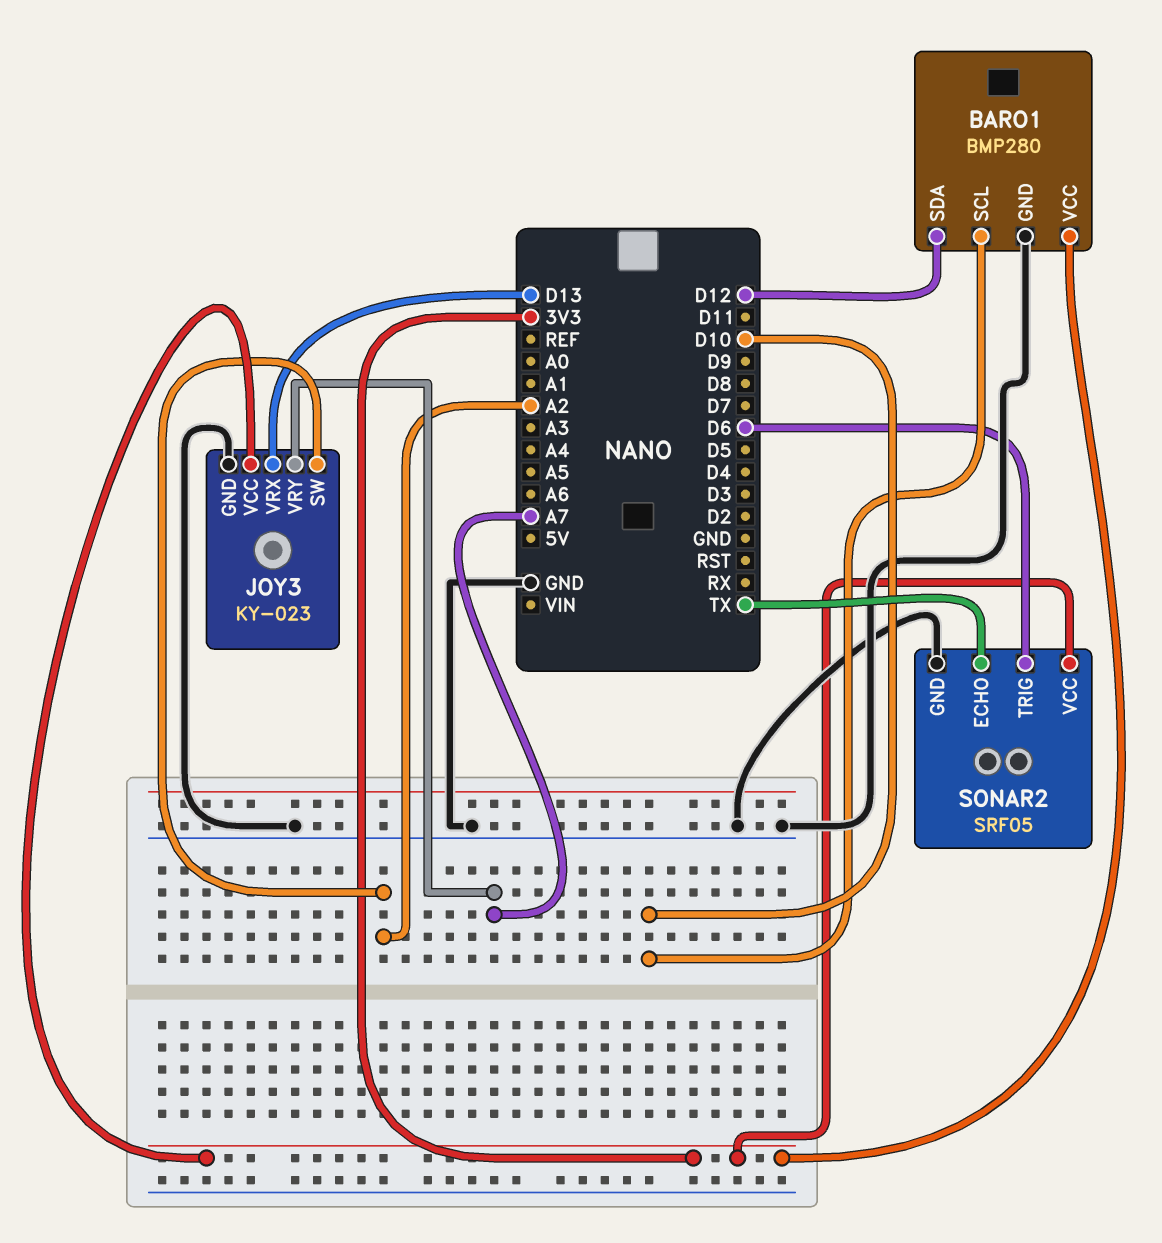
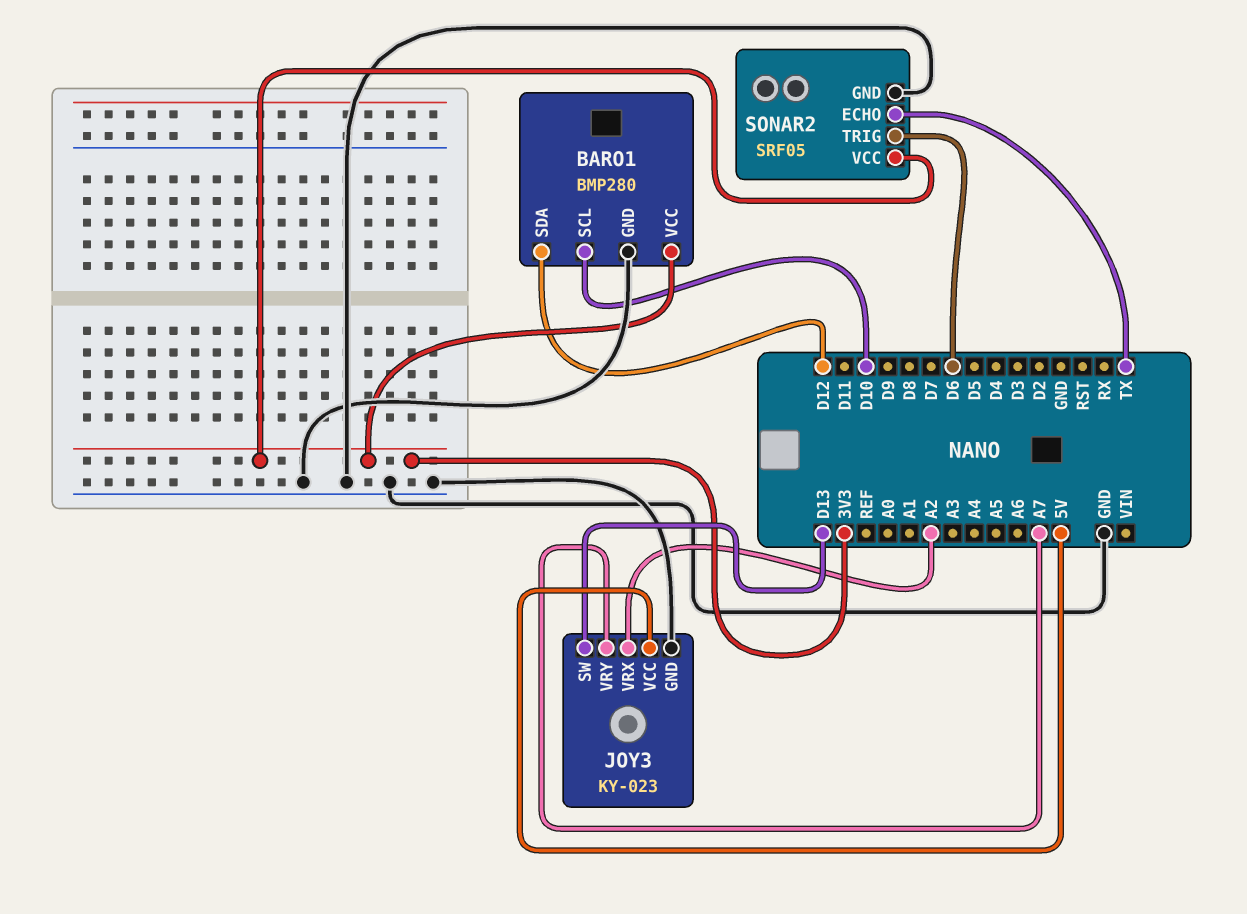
JOY3 pin SW: A2 -> D13
JOY3 pin VCC: 3V3 -> 5V
JOY3 pin VRX: D13 -> A2

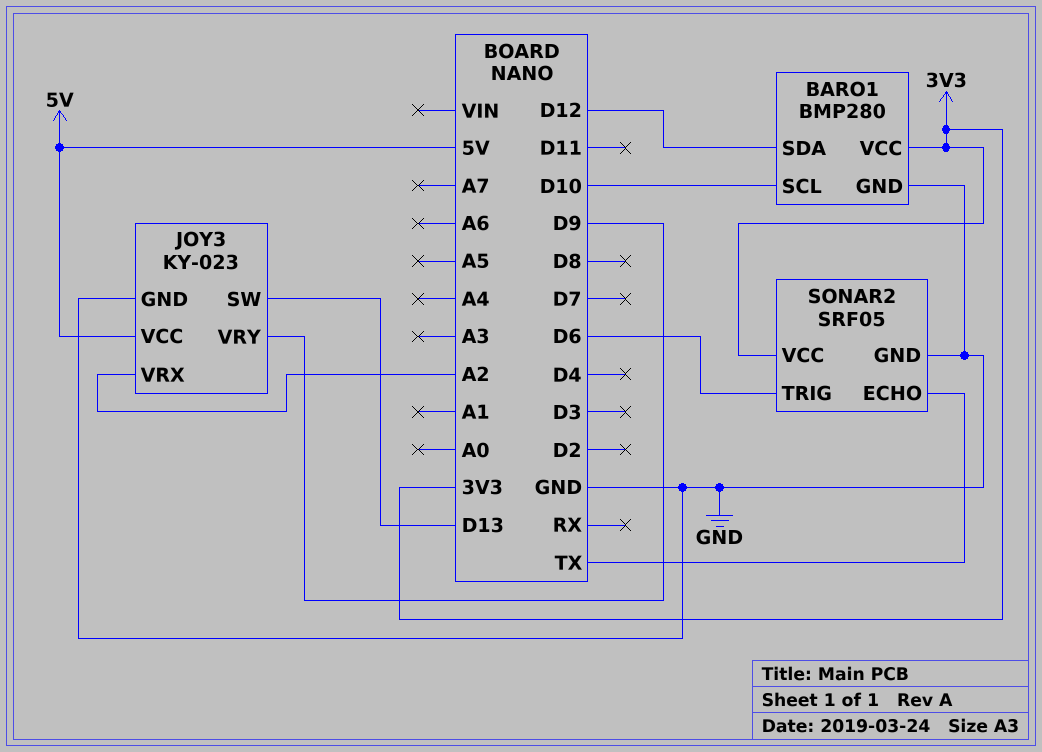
JOY3 pin VRY: A7 -> D9

